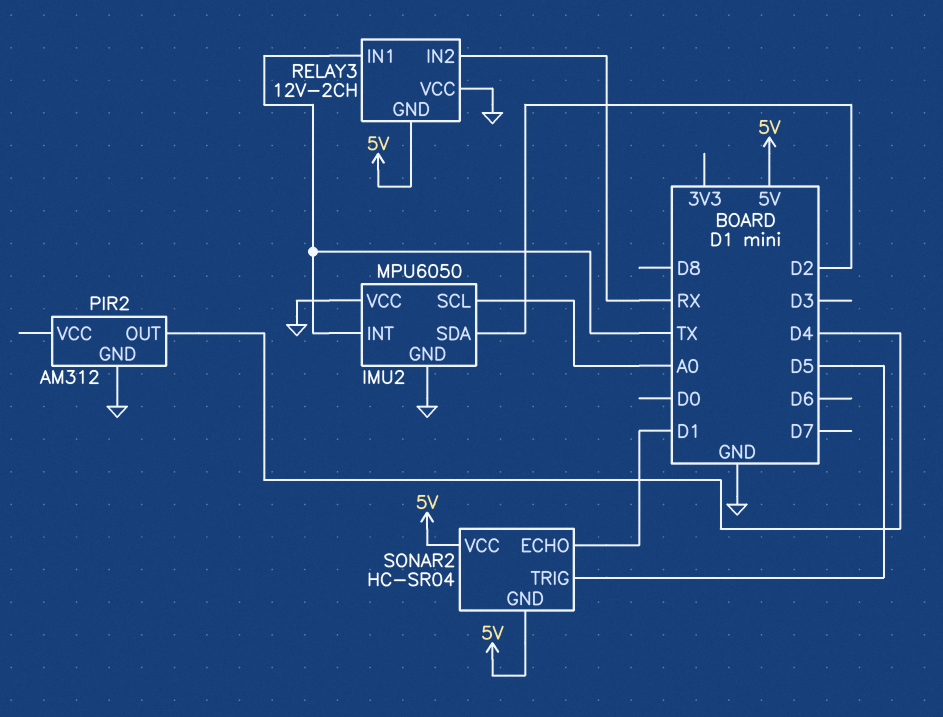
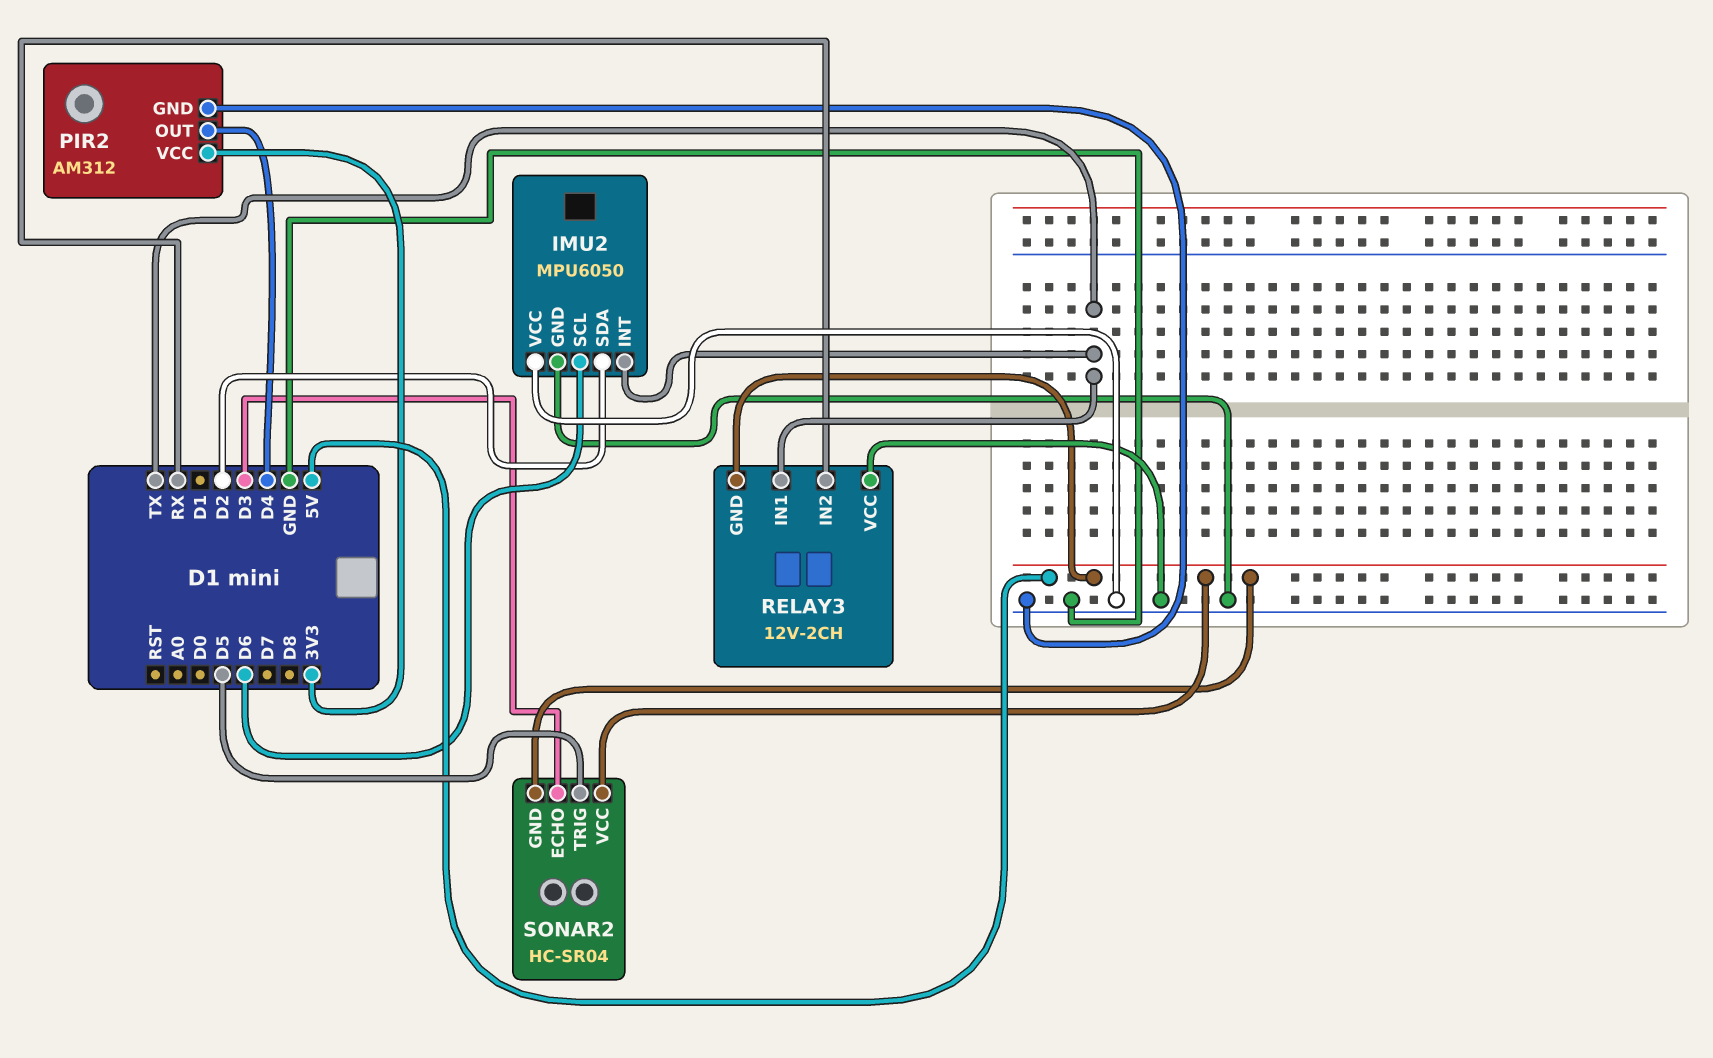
IMU2 pin SCL: A0 -> D6
PIR2 pin VCC: none -> 3V3
SONAR2 pin ECHO: D1 -> D3

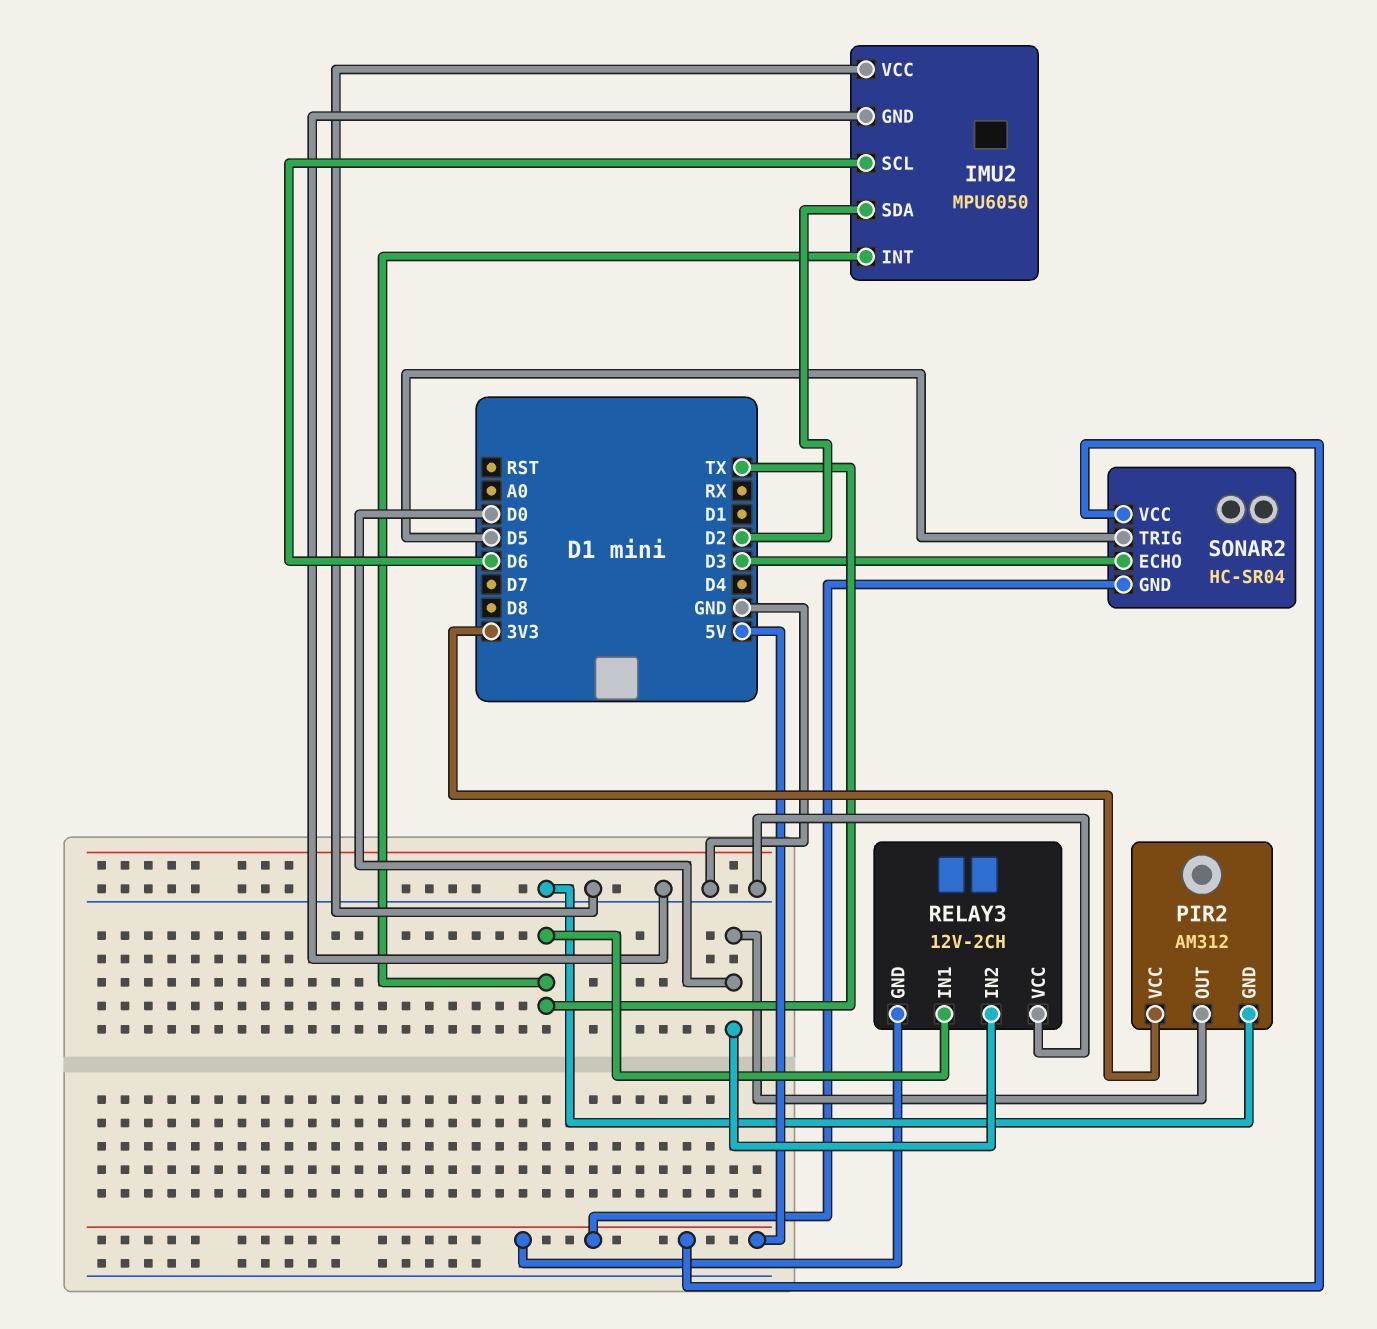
PIR2 pin OUT: D4 -> D0
RELAY3 pin IN2: RX -> D0

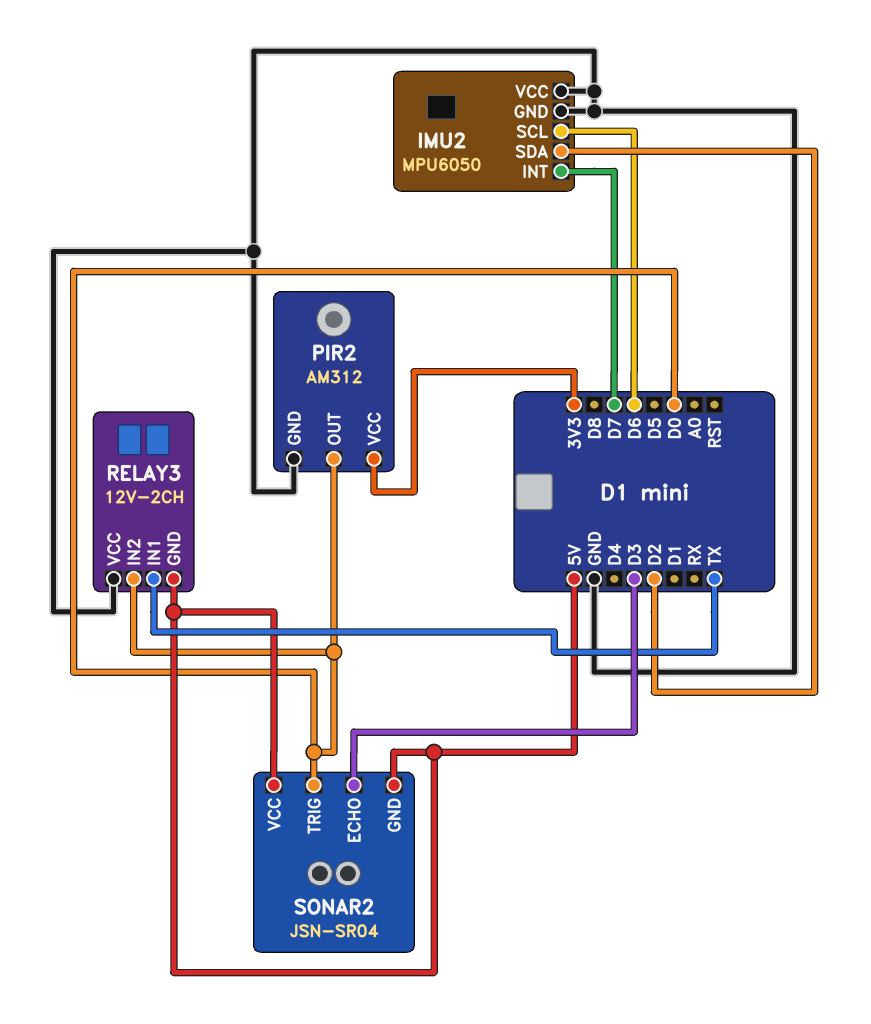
IMU2 pin INT: TX -> D7
SONAR2: HC-SR04 -> JSN-SR04
SONAR2 pin TRIG: D5 -> D0

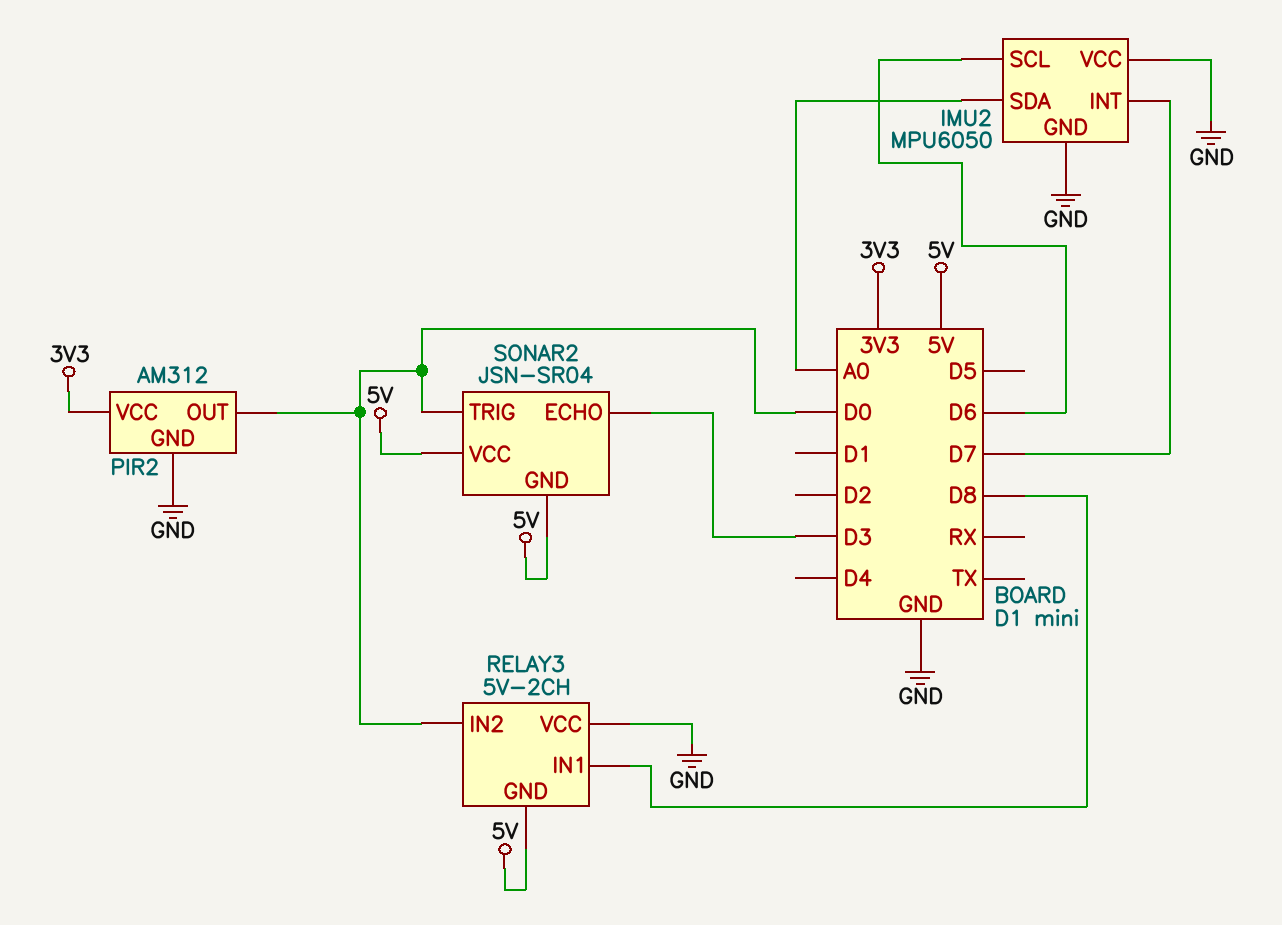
IMU2 pin SDA: D2 -> A0
RELAY3: 12V-2CH -> 5V-2CH
RELAY3 pin IN1: TX -> D8

